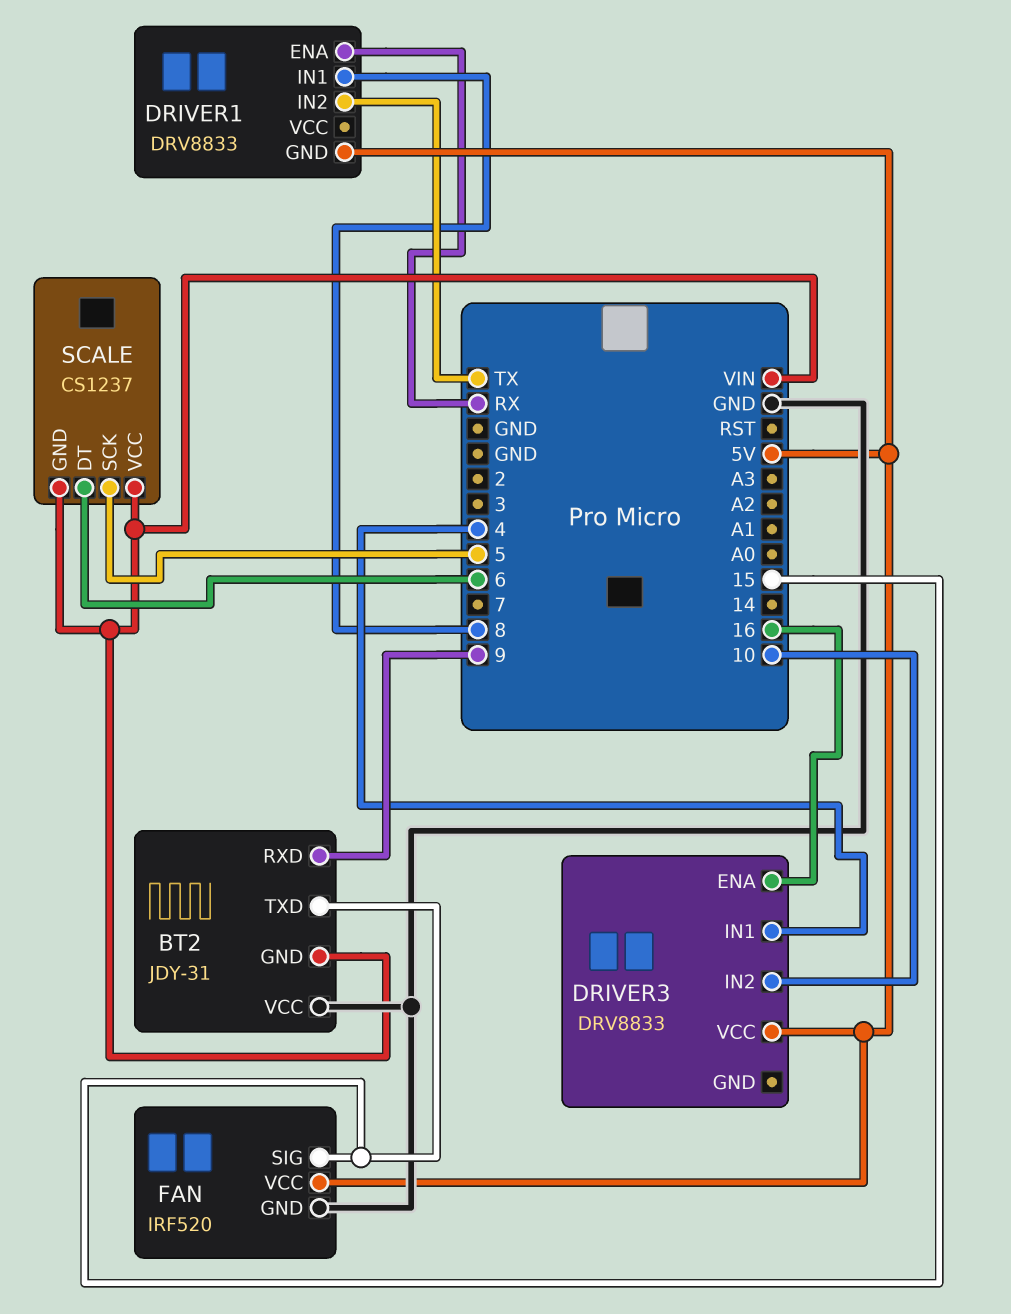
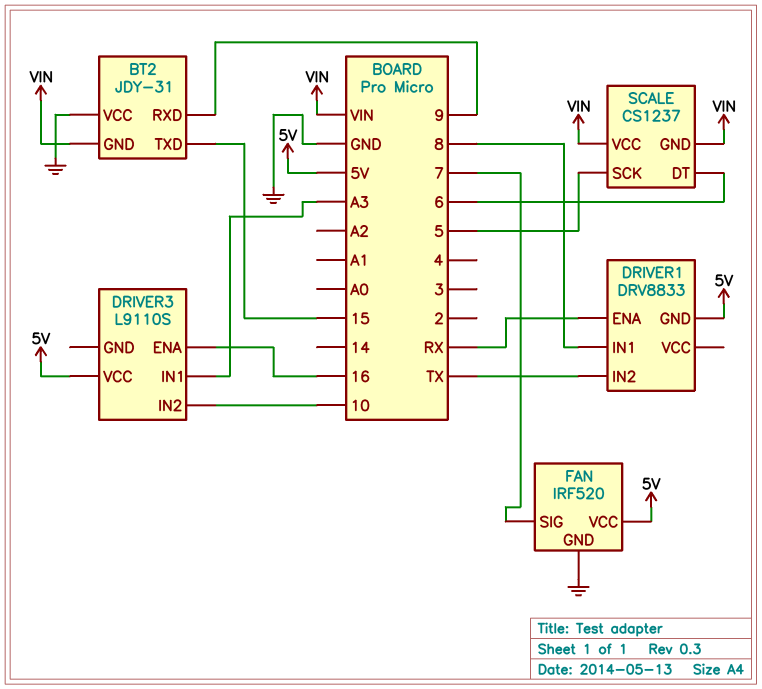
DRIVER3: DRV8833 -> L9110S
DRIVER3 pin IN1: 4 -> A3
FAN pin SIG: 15 -> 7

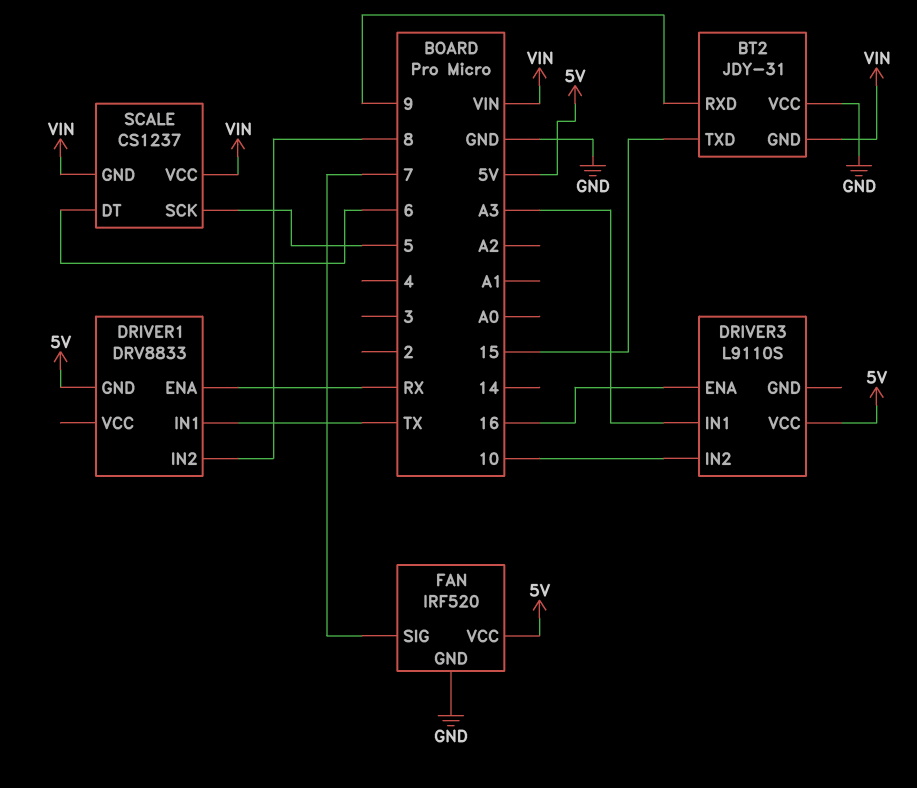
DRIVER1 pin IN1: 8 -> TX
DRIVER1 pin IN2: TX -> 8

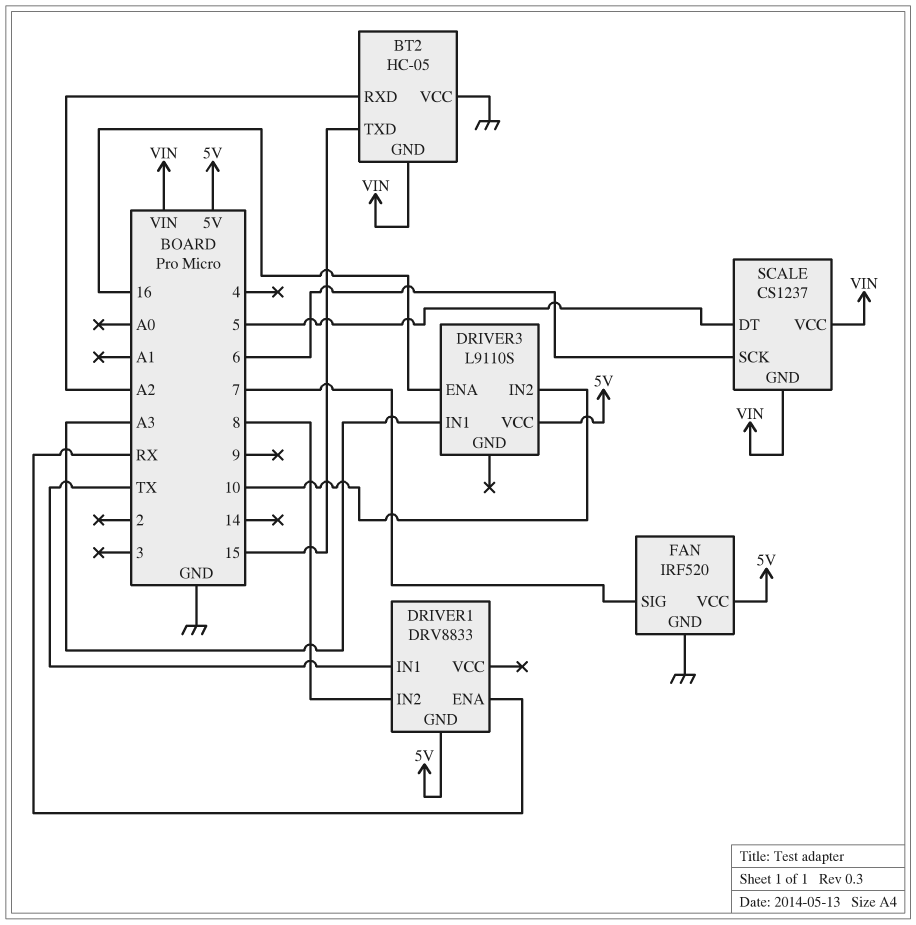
BT2: JDY-31 -> HC-05
BT2 pin RXD: 9 -> A2
SCALE pin DT: 6 -> 5
SCALE pin SCK: 5 -> 6

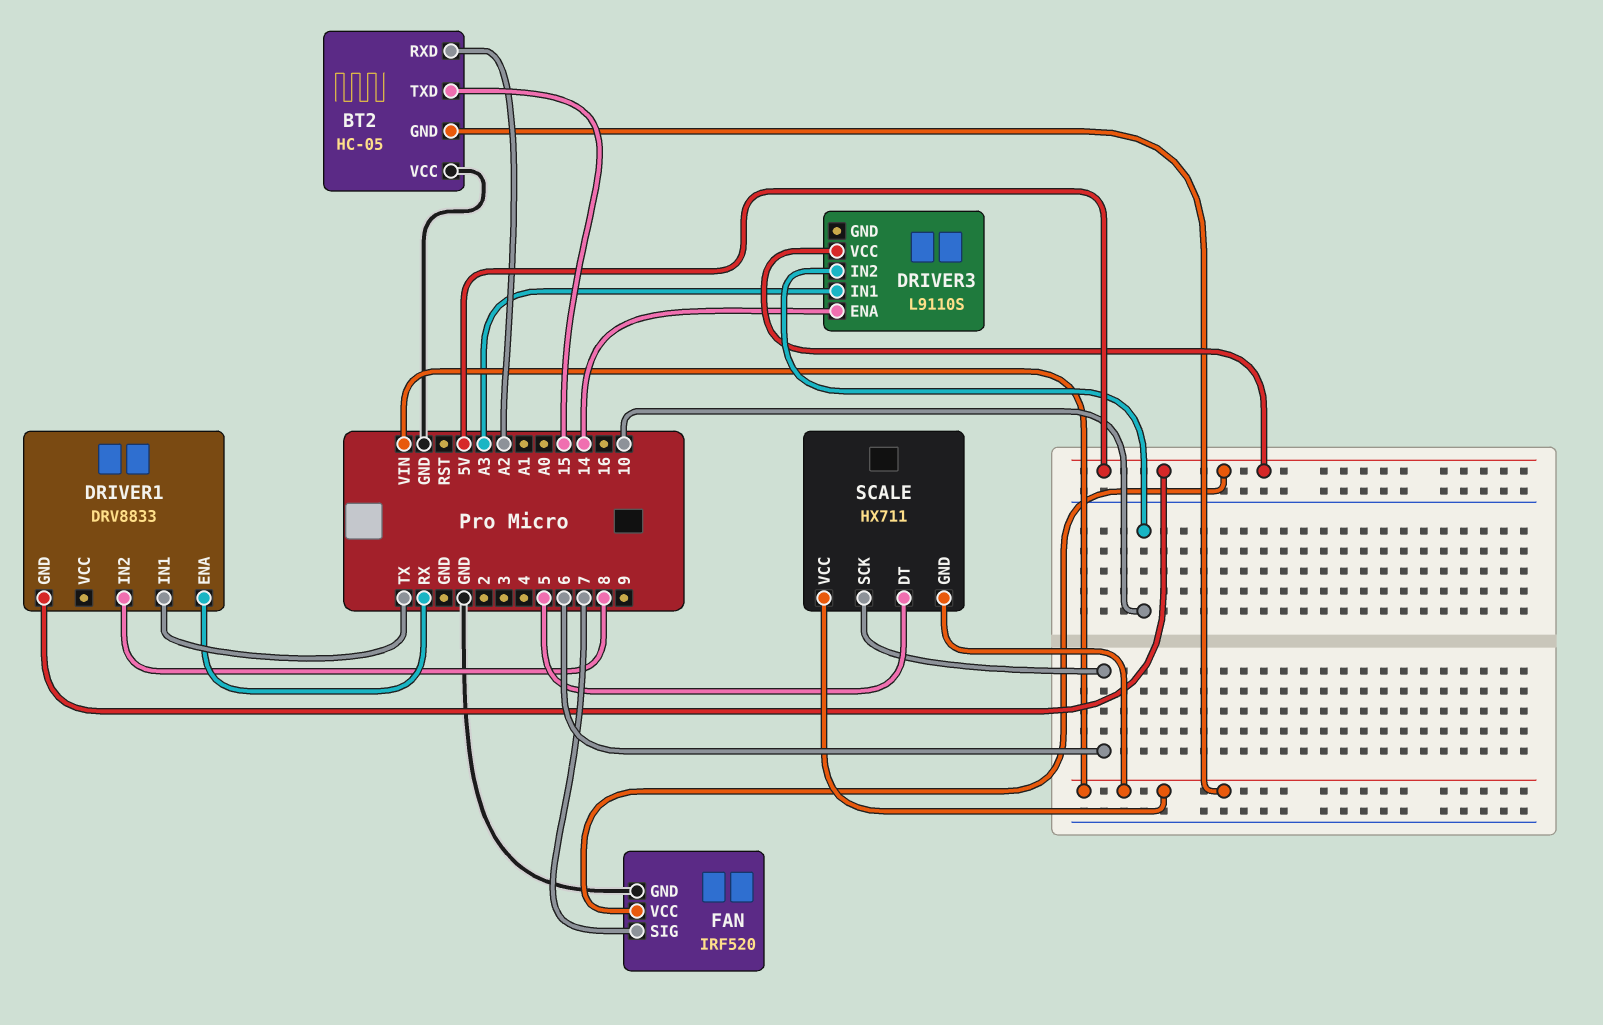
DRIVER3 pin ENA: 16 -> 14
SCALE: CS1237 -> HX711

